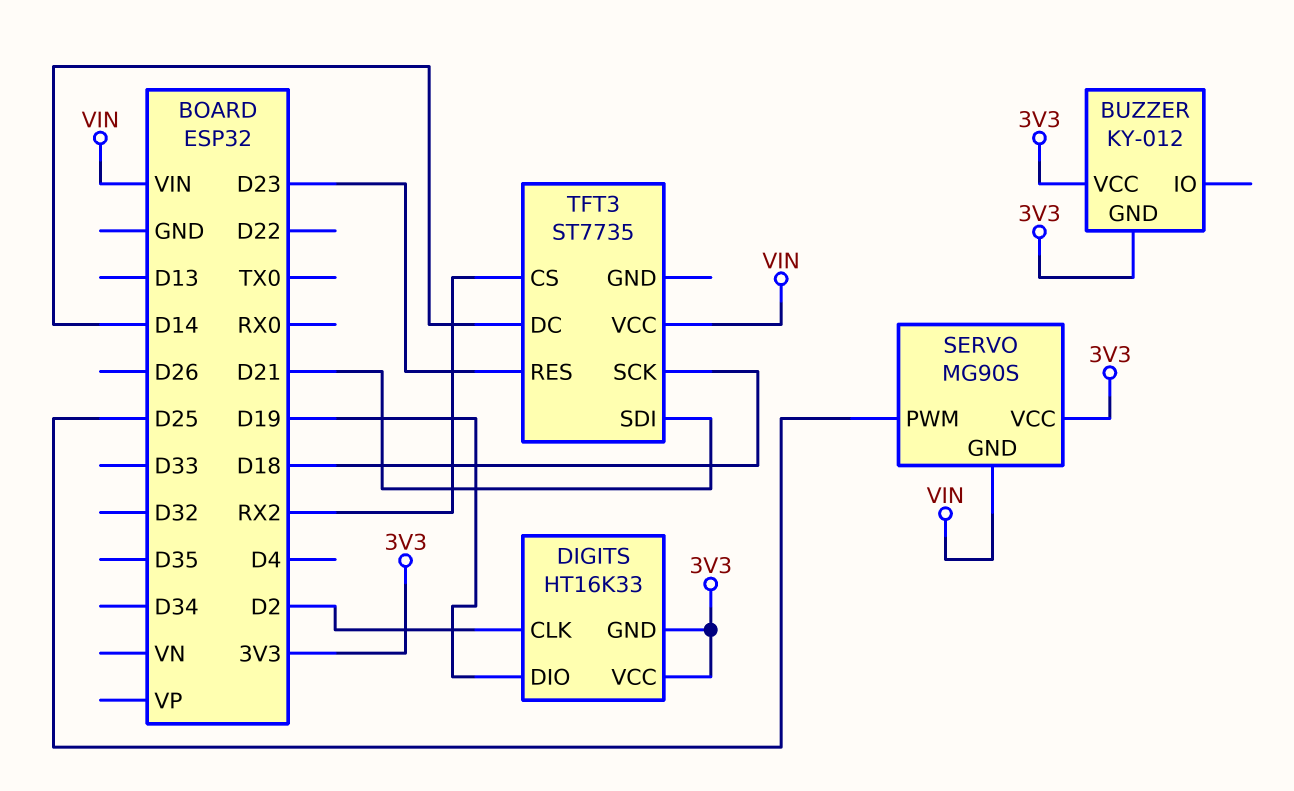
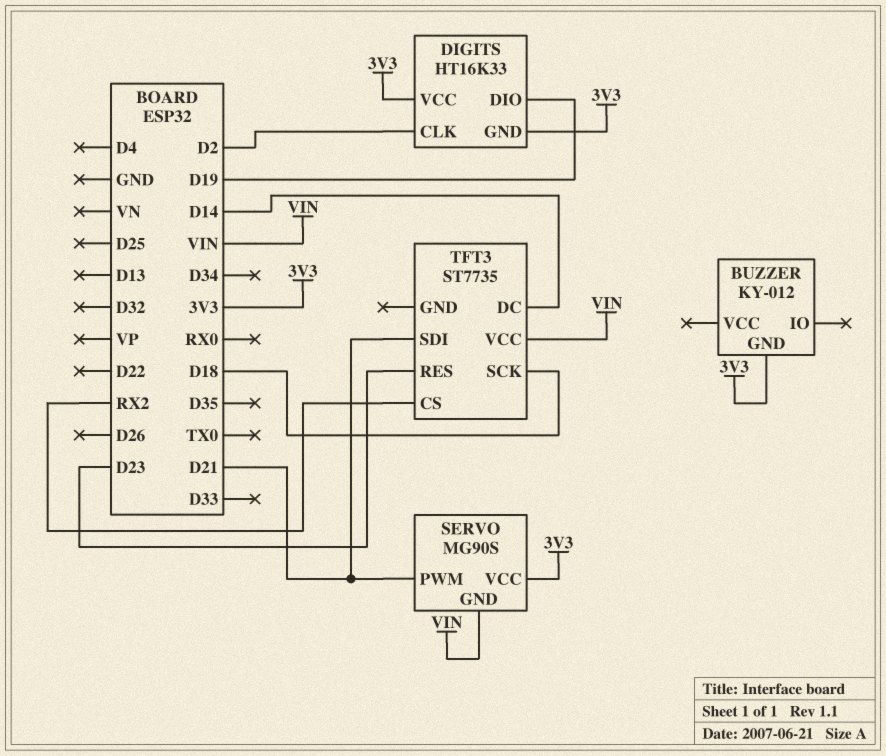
BUZZER pin VCC: 3V3 -> none
SERVO pin PWM: D25 -> D21

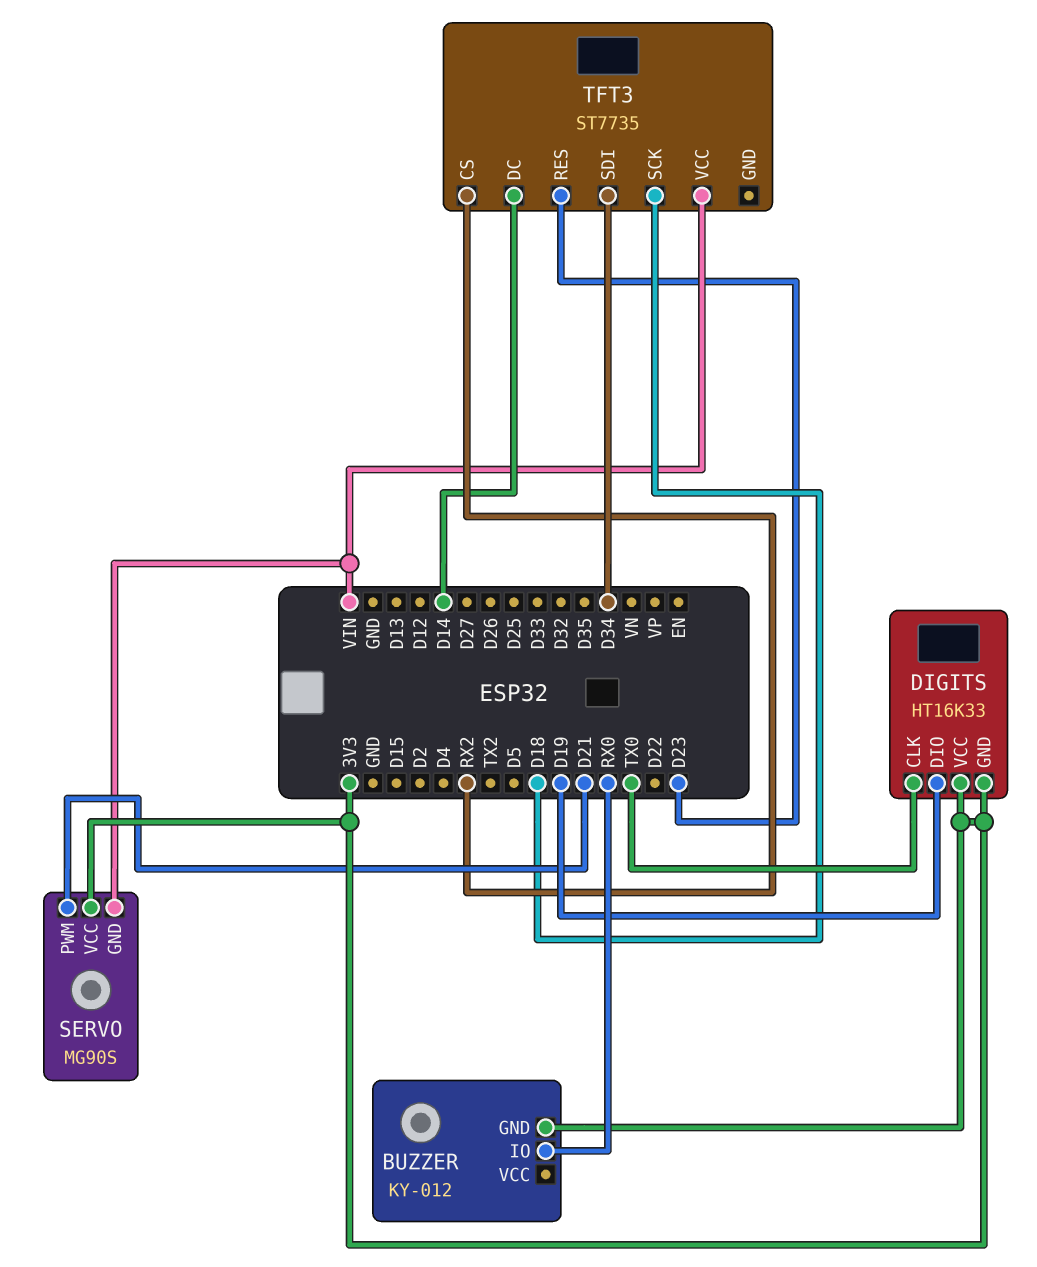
BUZZER pin IO: none -> RX0
DIGITS pin CLK: D2 -> TX0
TFT3 pin SDI: D21 -> D34

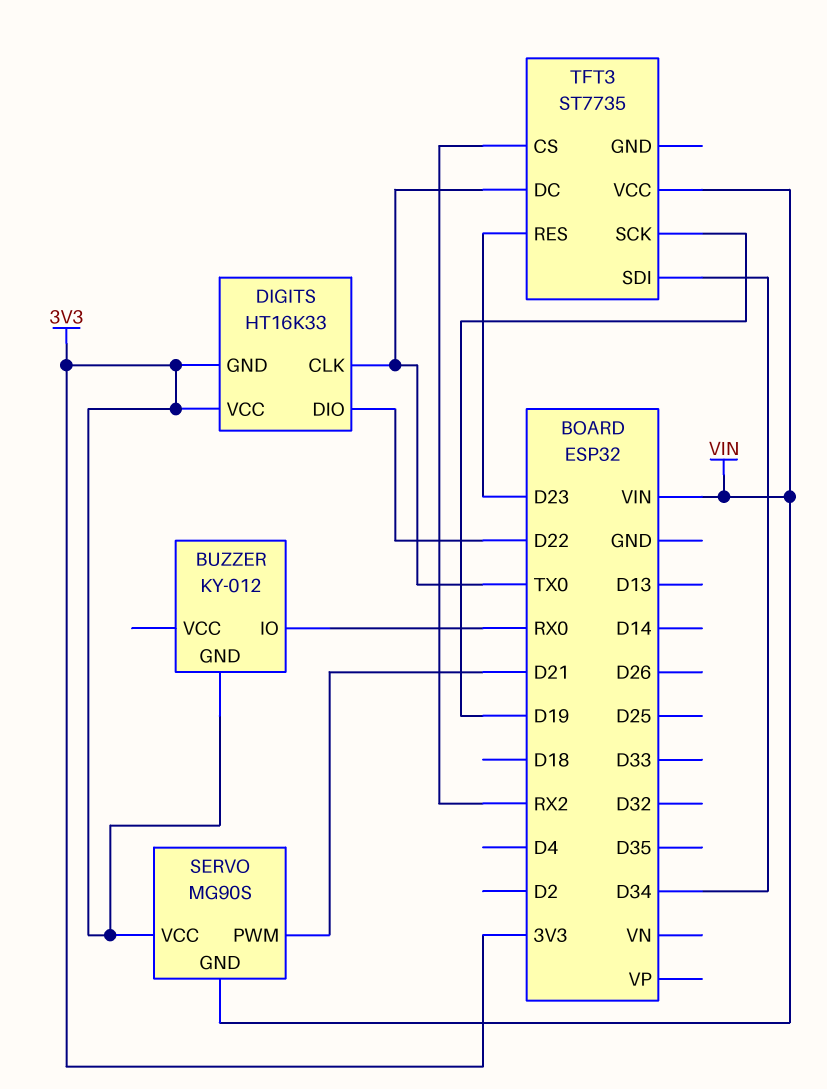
DIGITS pin DIO: D19 -> D22
TFT3 pin DC: D14 -> TX0
TFT3 pin SCK: D18 -> D19

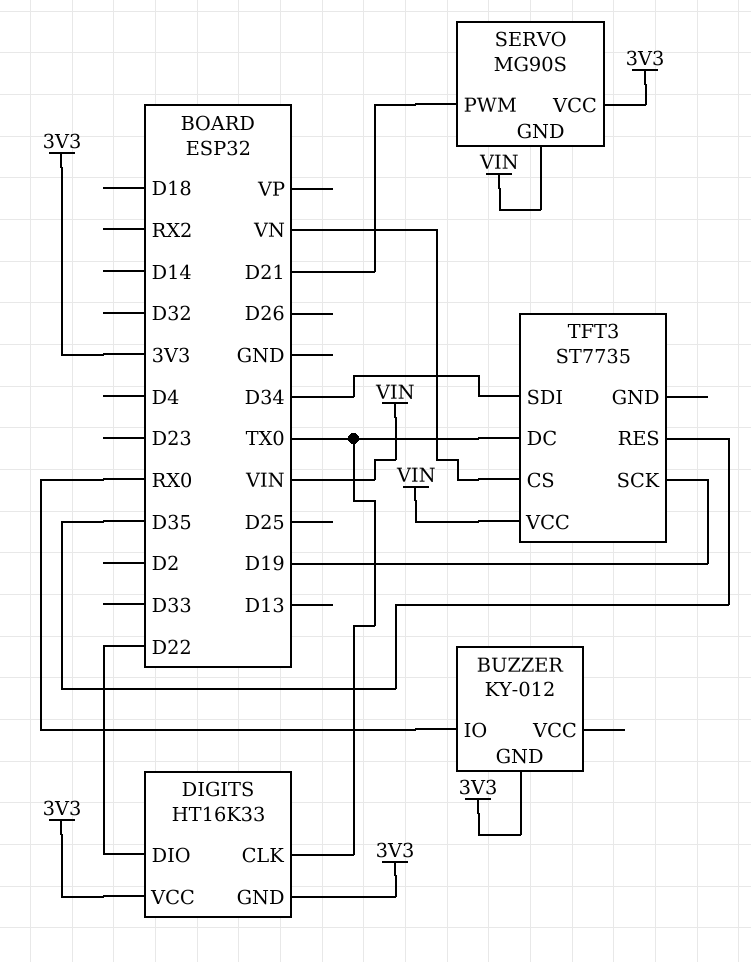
TFT3 pin CS: RX2 -> VN
TFT3 pin RES: D23 -> D35

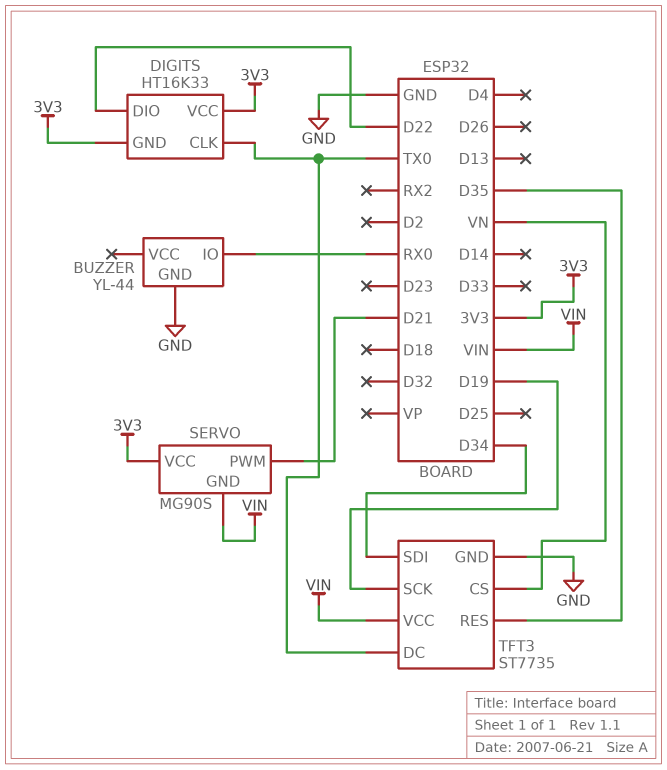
BUZZER: KY-012 -> YL-44
BUZZER pin GND: 3V3 -> GND
TFT3 pin GND: none -> GND

